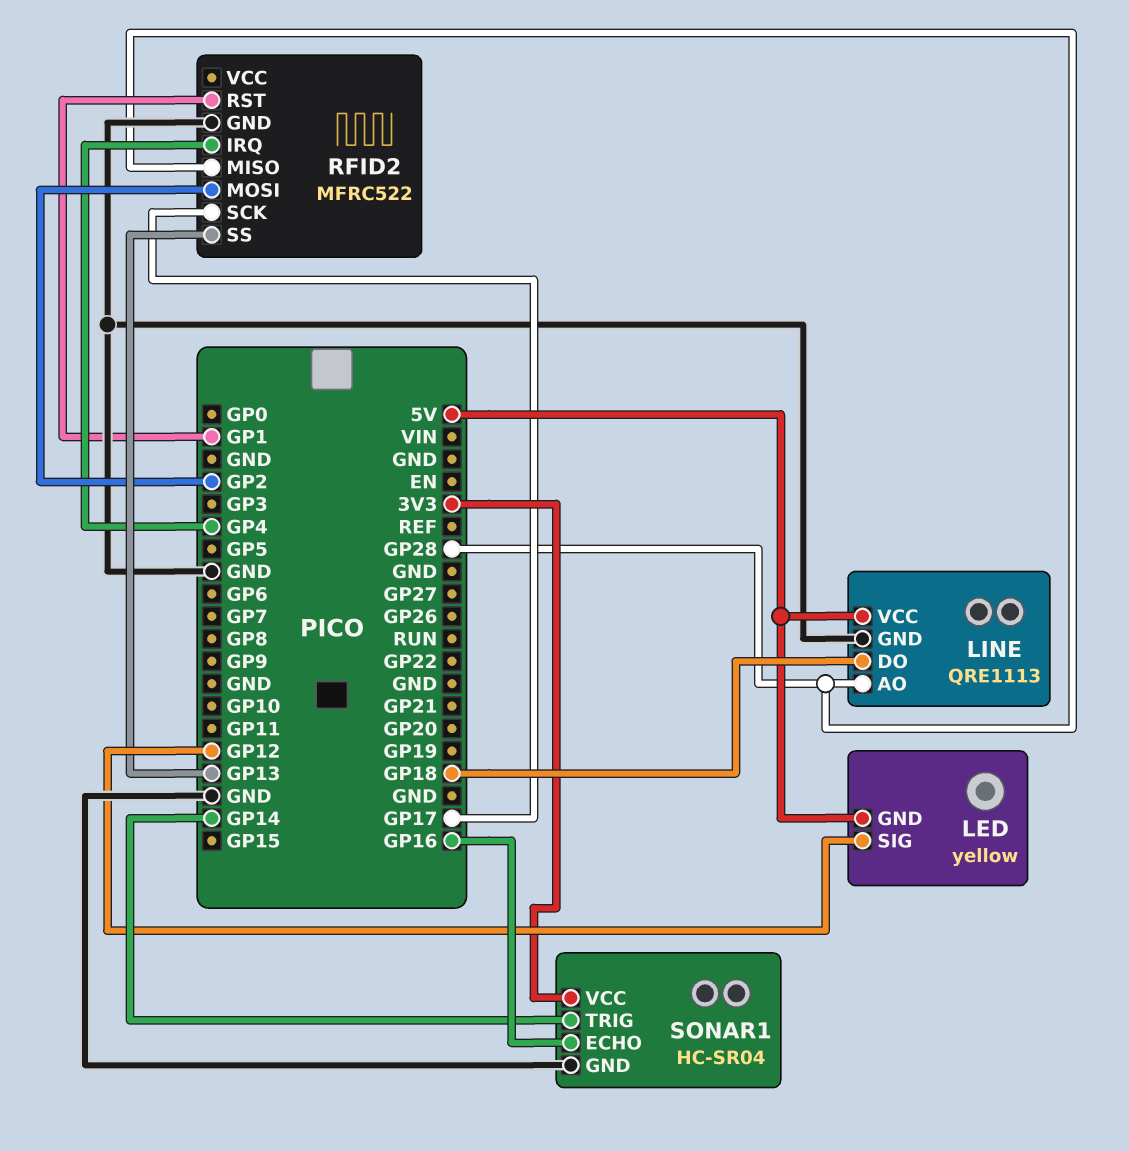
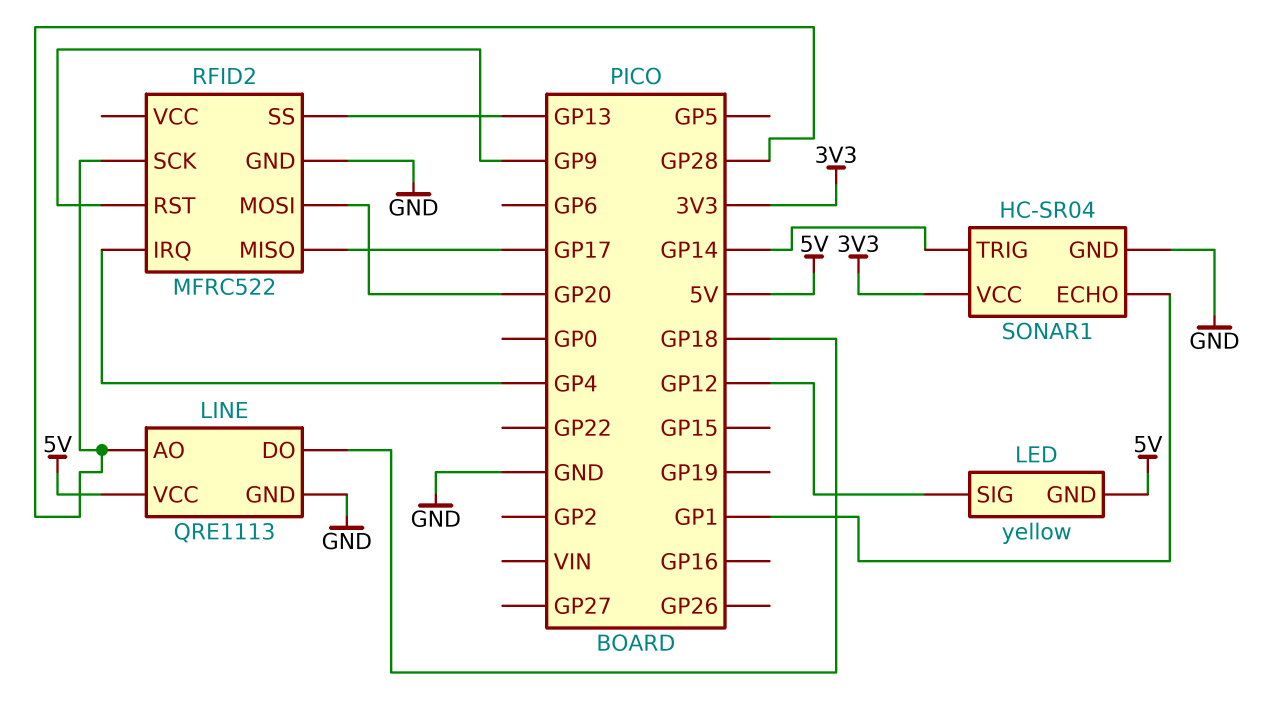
RFID2 pin MISO: GP28 -> GP17
RFID2 pin MOSI: GP2 -> GP20
RFID2 pin RST: GP1 -> GP9
RFID2 pin SCK: GP17 -> GP28
SONAR1 pin ECHO: GP16 -> GP1

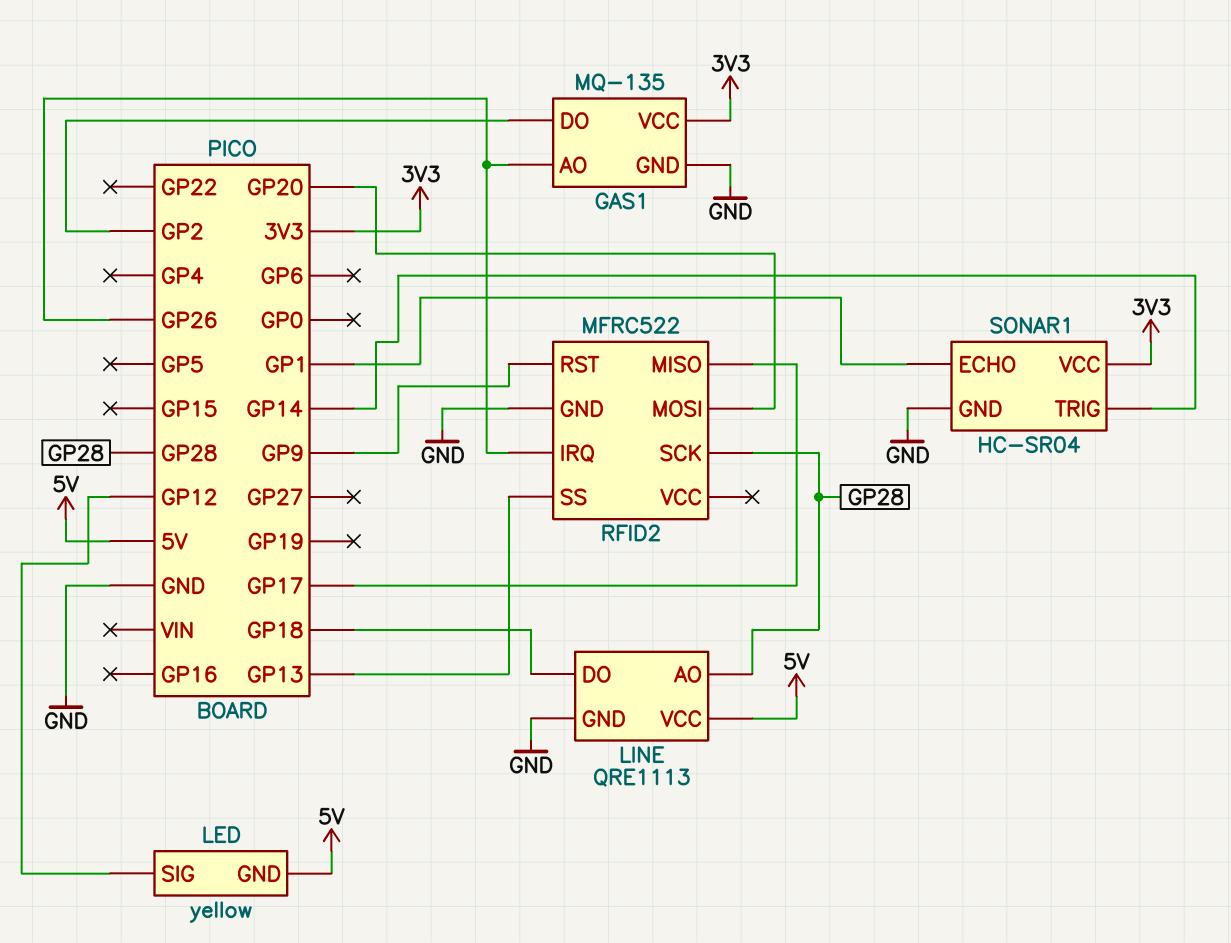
GAS1: none -> MQ-135
GAS1 pin AO: none -> GP26
GAS1 pin DO: none -> GP2
GAS1 pin GND: none -> GND
GAS1 pin VCC: none -> 3V3
RFID2 pin IRQ: GP4 -> GP26

